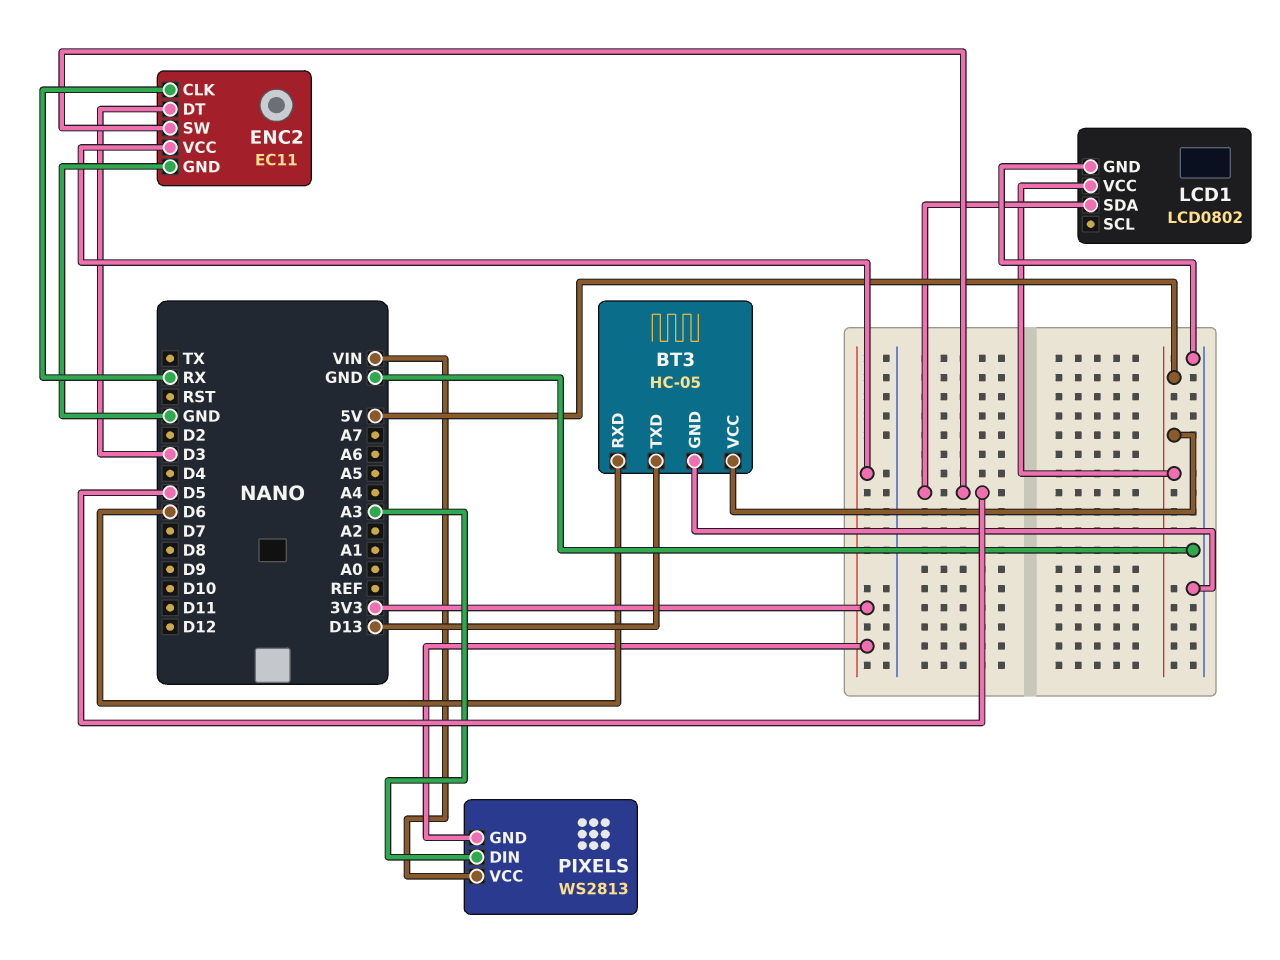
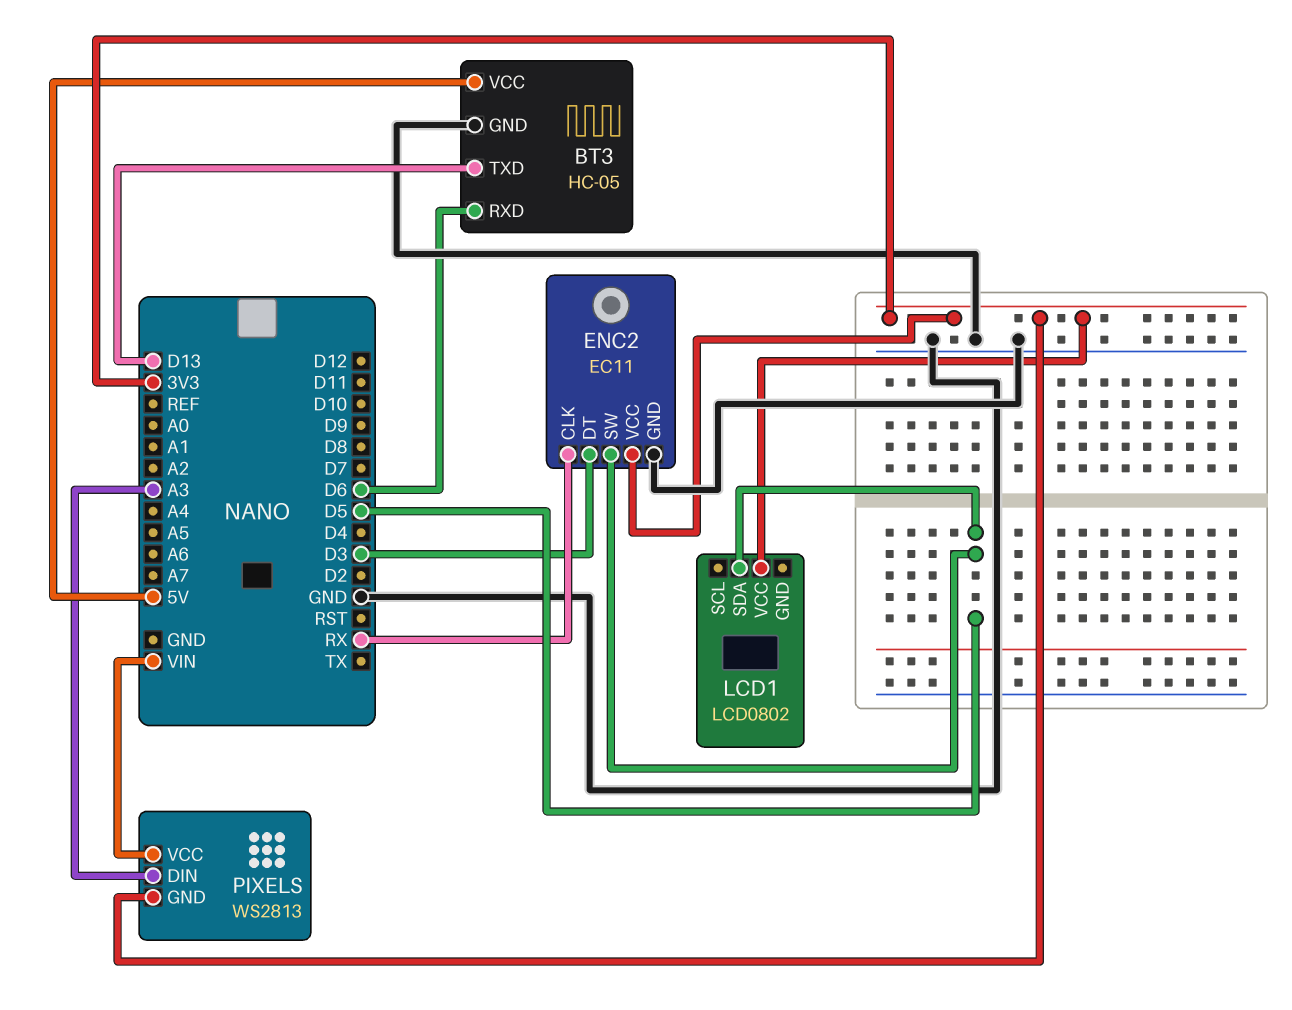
LCD1 pin GND: GND -> none
LCD1 pin VCC: 5V -> 3V3

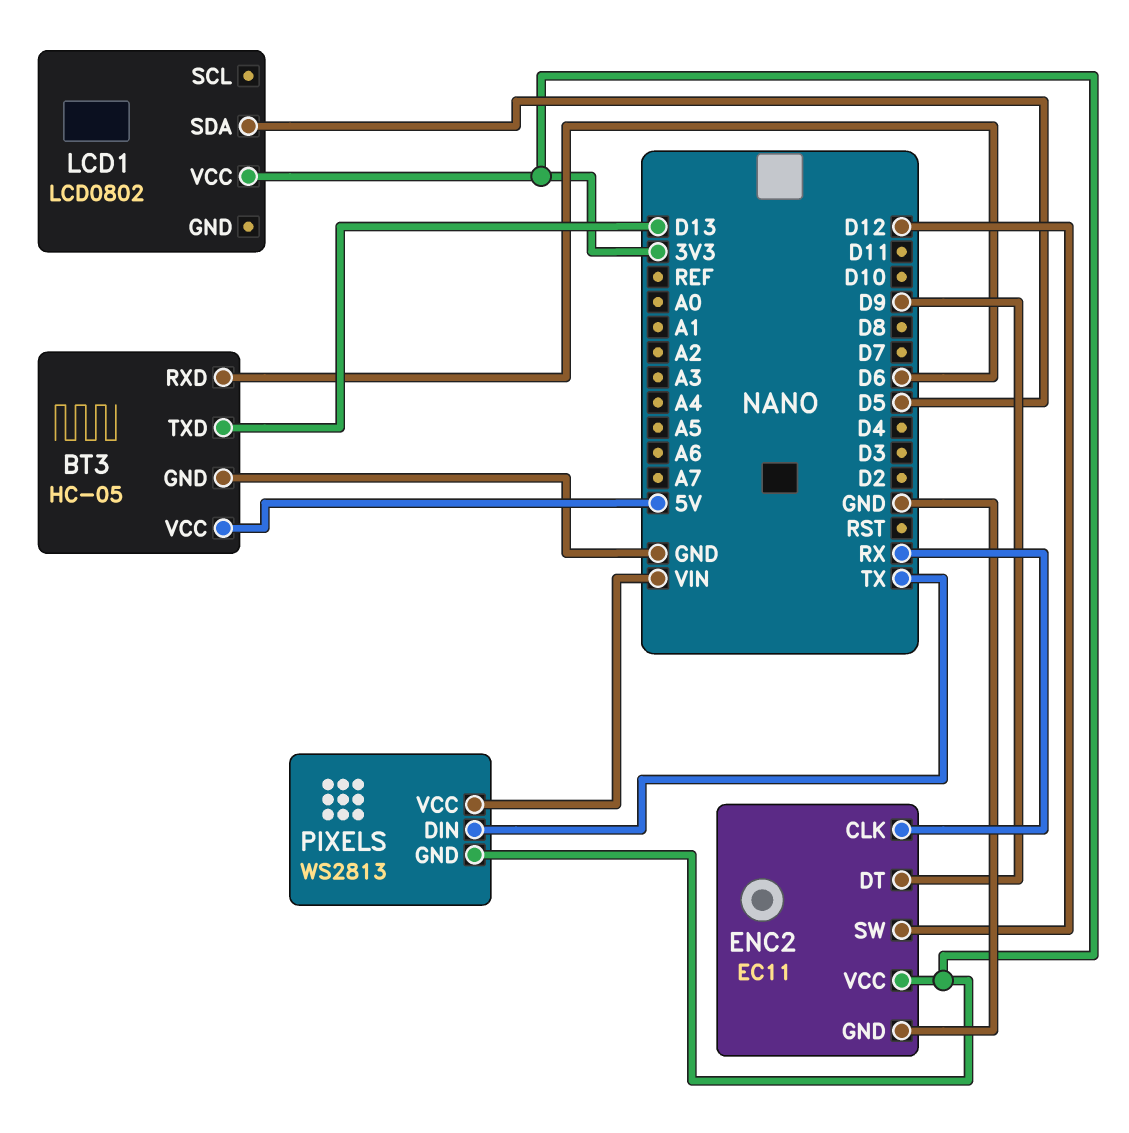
ENC2 pin DT: D3 -> D9
ENC2 pin SW: D5 -> D12
PIXELS pin DIN: A3 -> TX

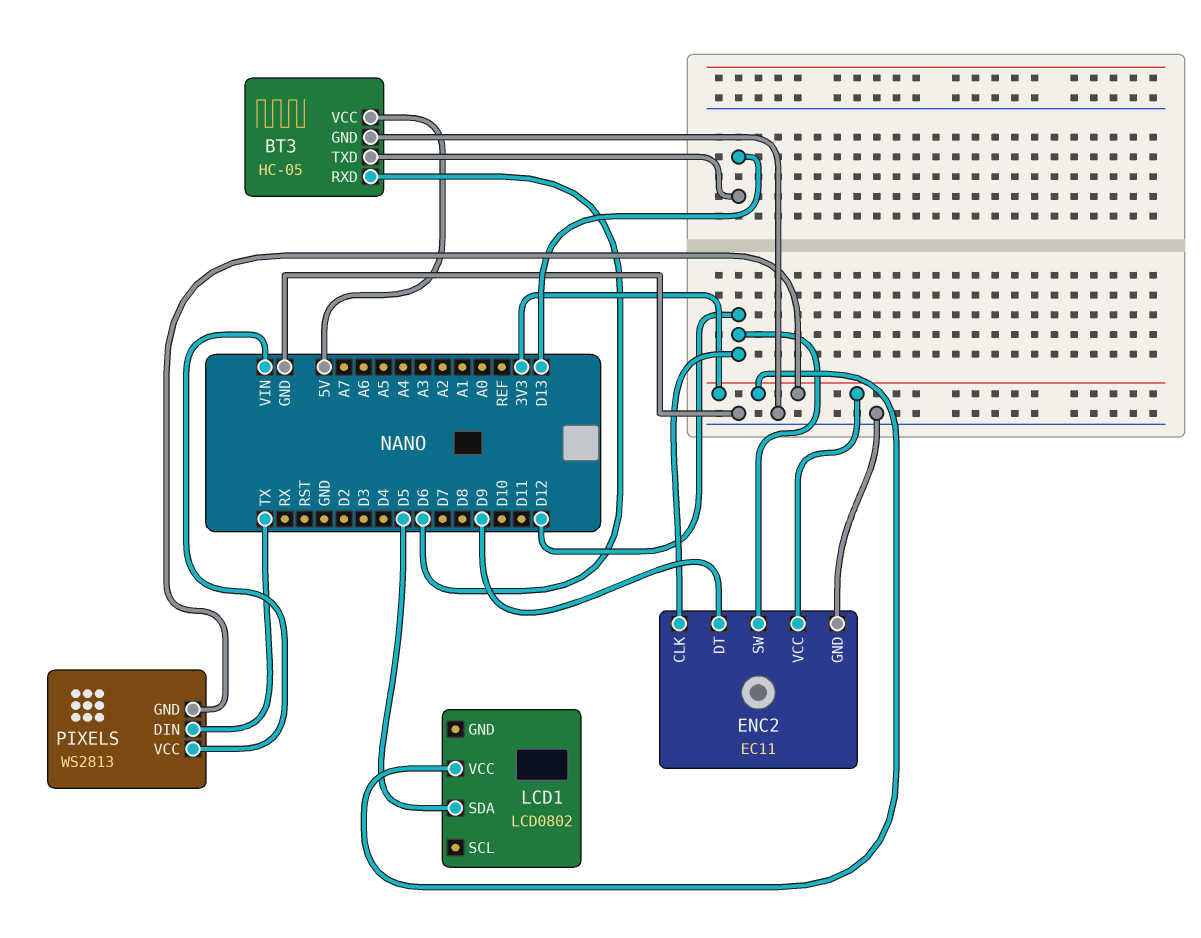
ENC2 pin CLK: RX -> D12

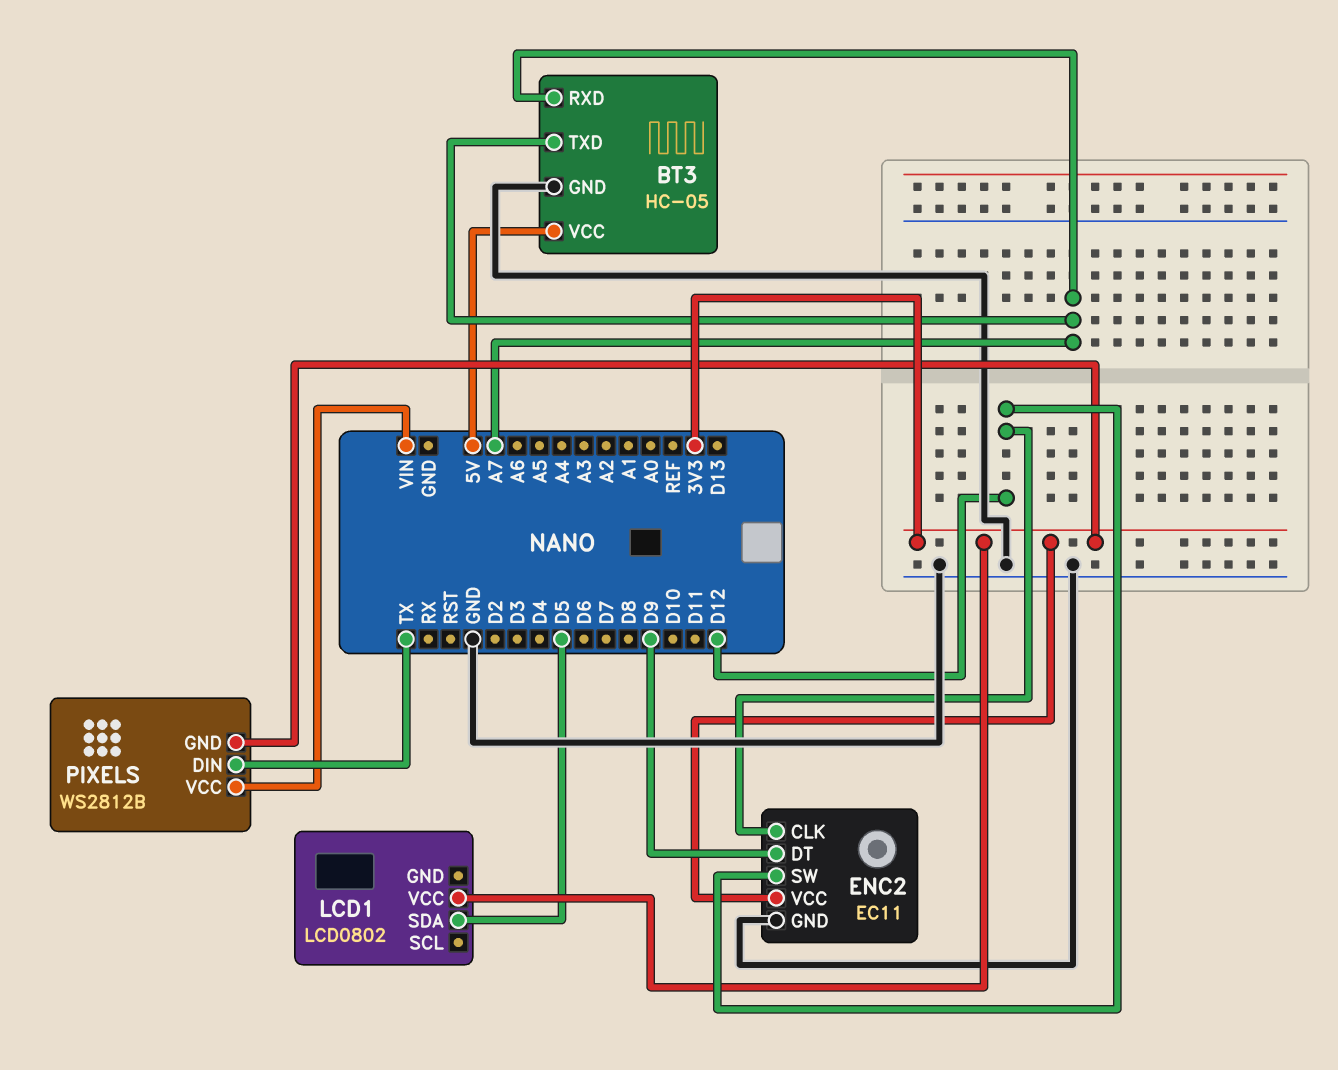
BT3 pin RXD: D6 -> A7
BT3 pin TXD: D13 -> A7
PIXELS: WS2813 -> WS2812B

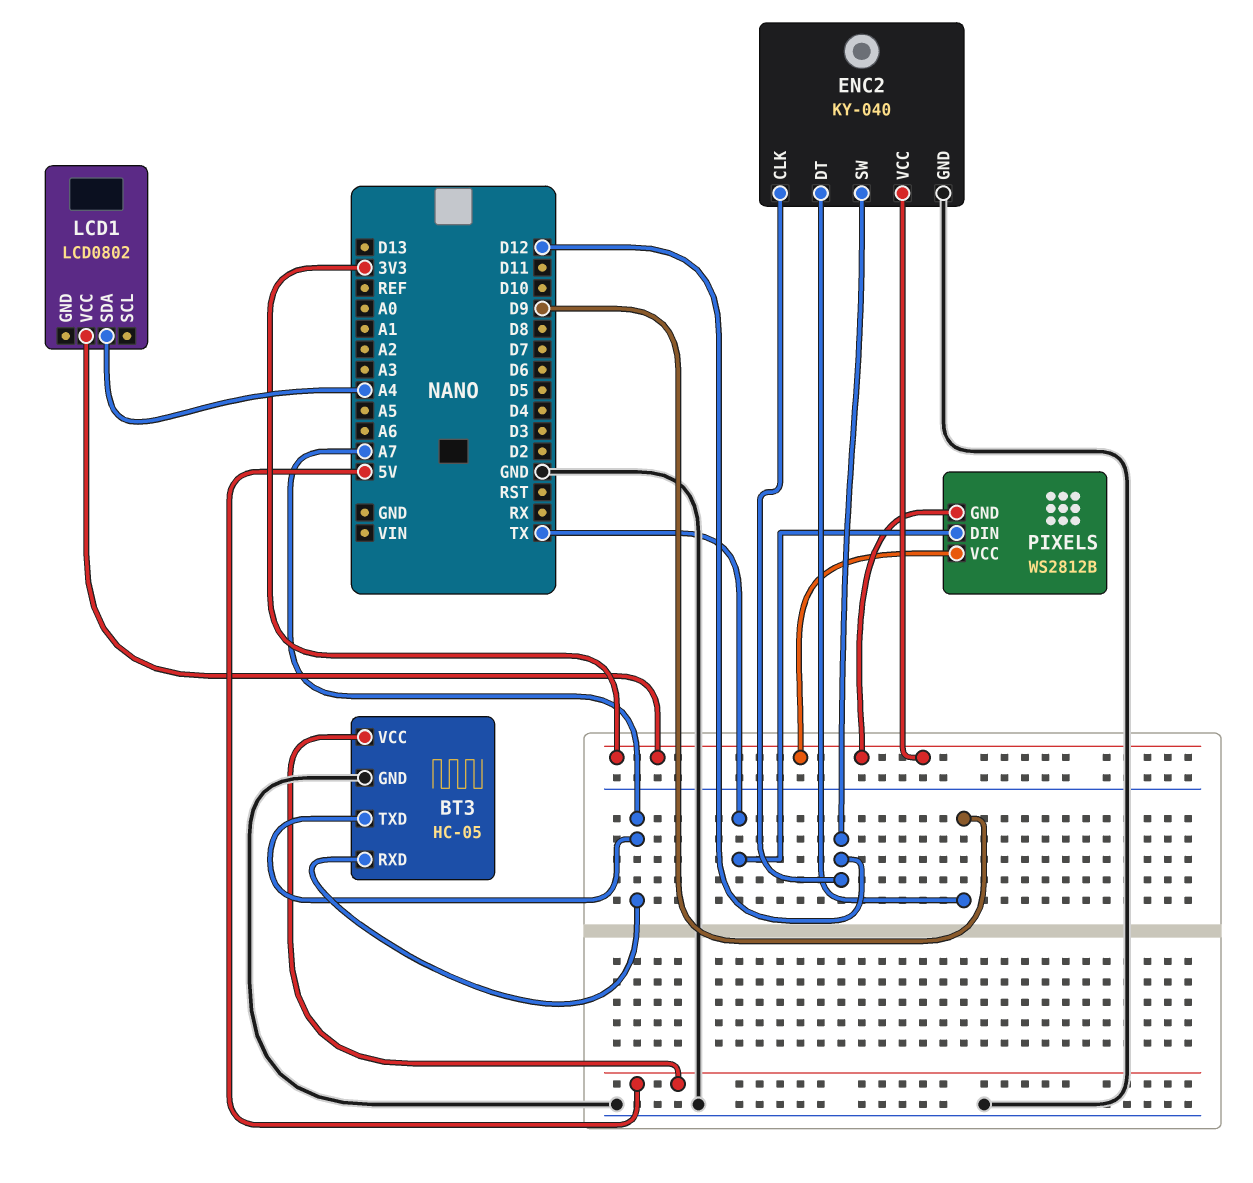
ENC2: EC11 -> KY-040
LCD1 pin SDA: D5 -> A4
PIXELS pin VCC: VIN -> 3V3

